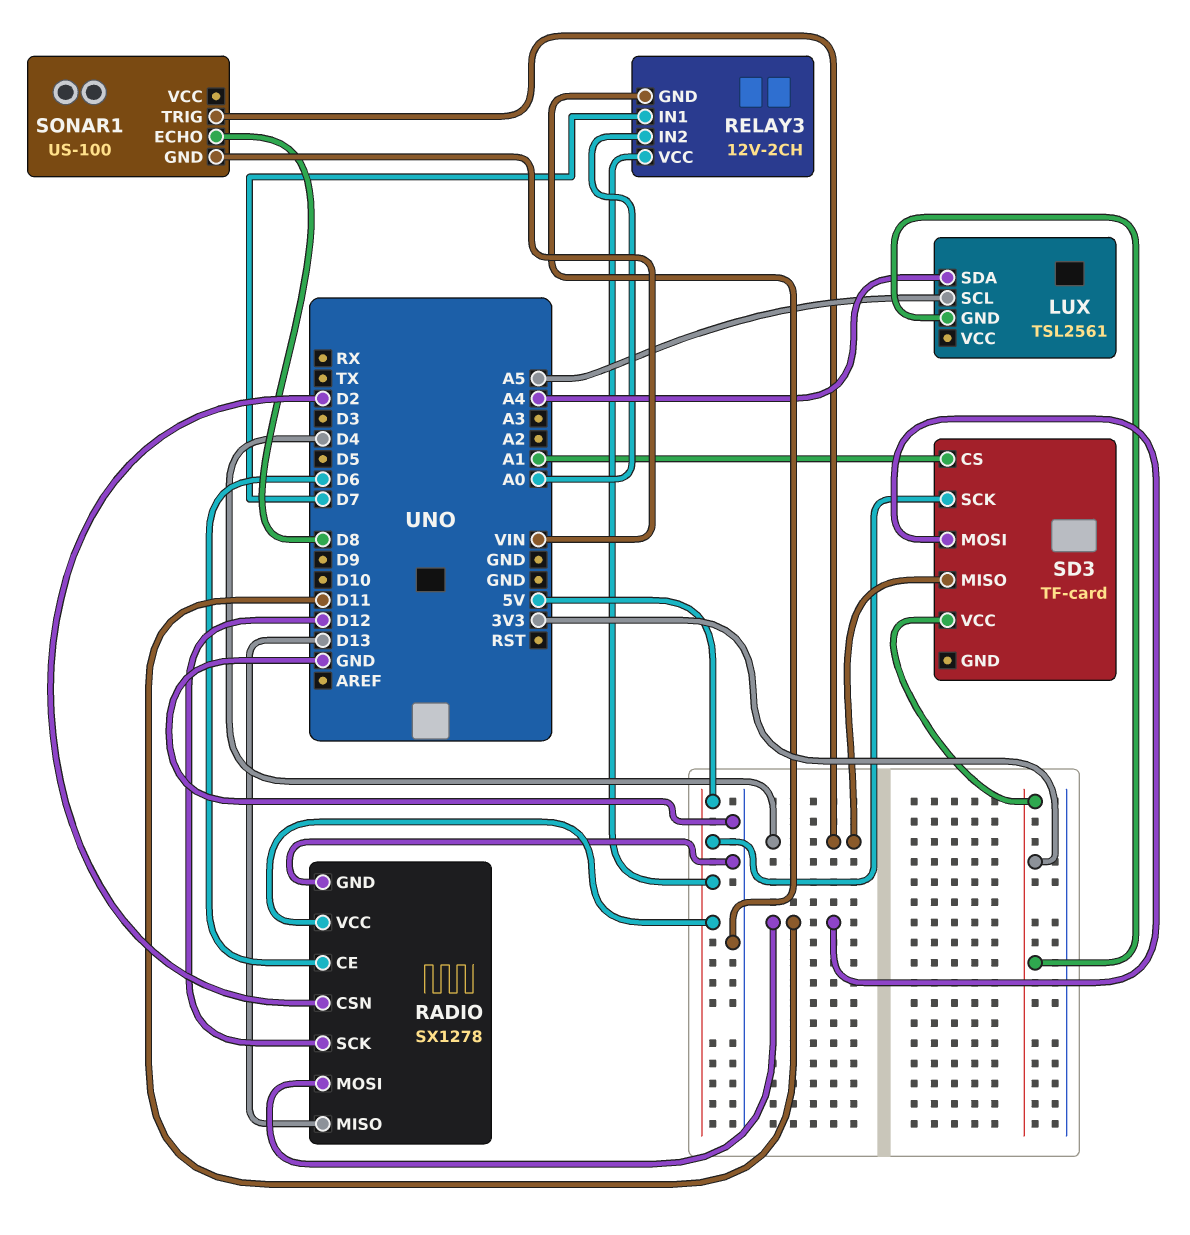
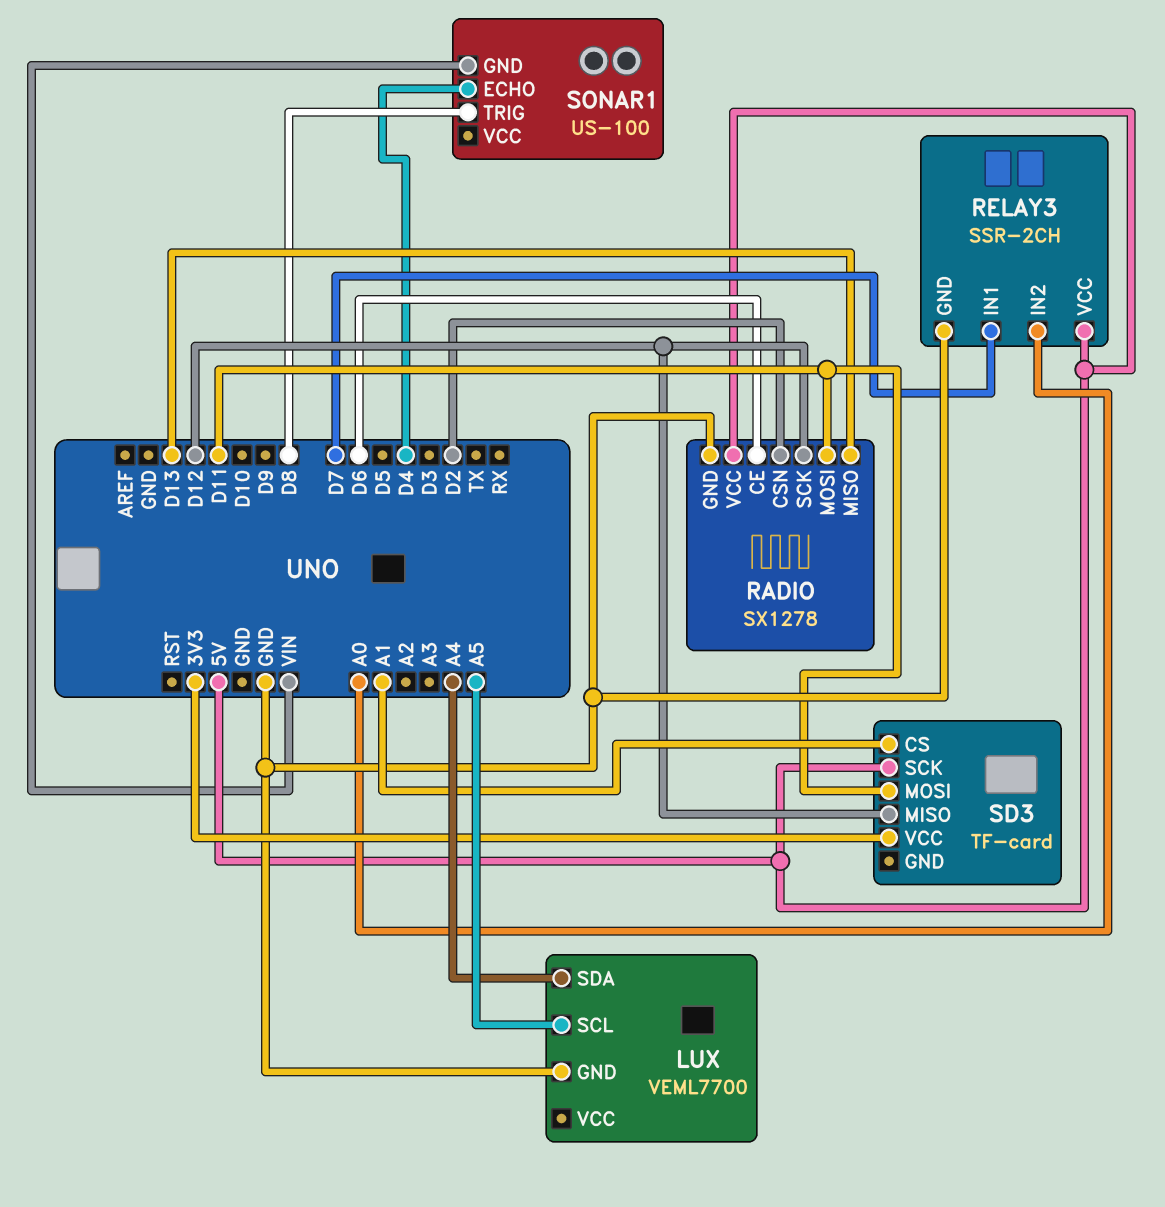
LUX: TSL2561 -> VEML7700
LUX pin GND: 3V3 -> GND
RELAY3: 12V-2CH -> SSR-2CH
SD3 pin MISO: D4 -> D12
SONAR1 pin ECHO: D8 -> D4
SONAR1 pin TRIG: D4 -> D8

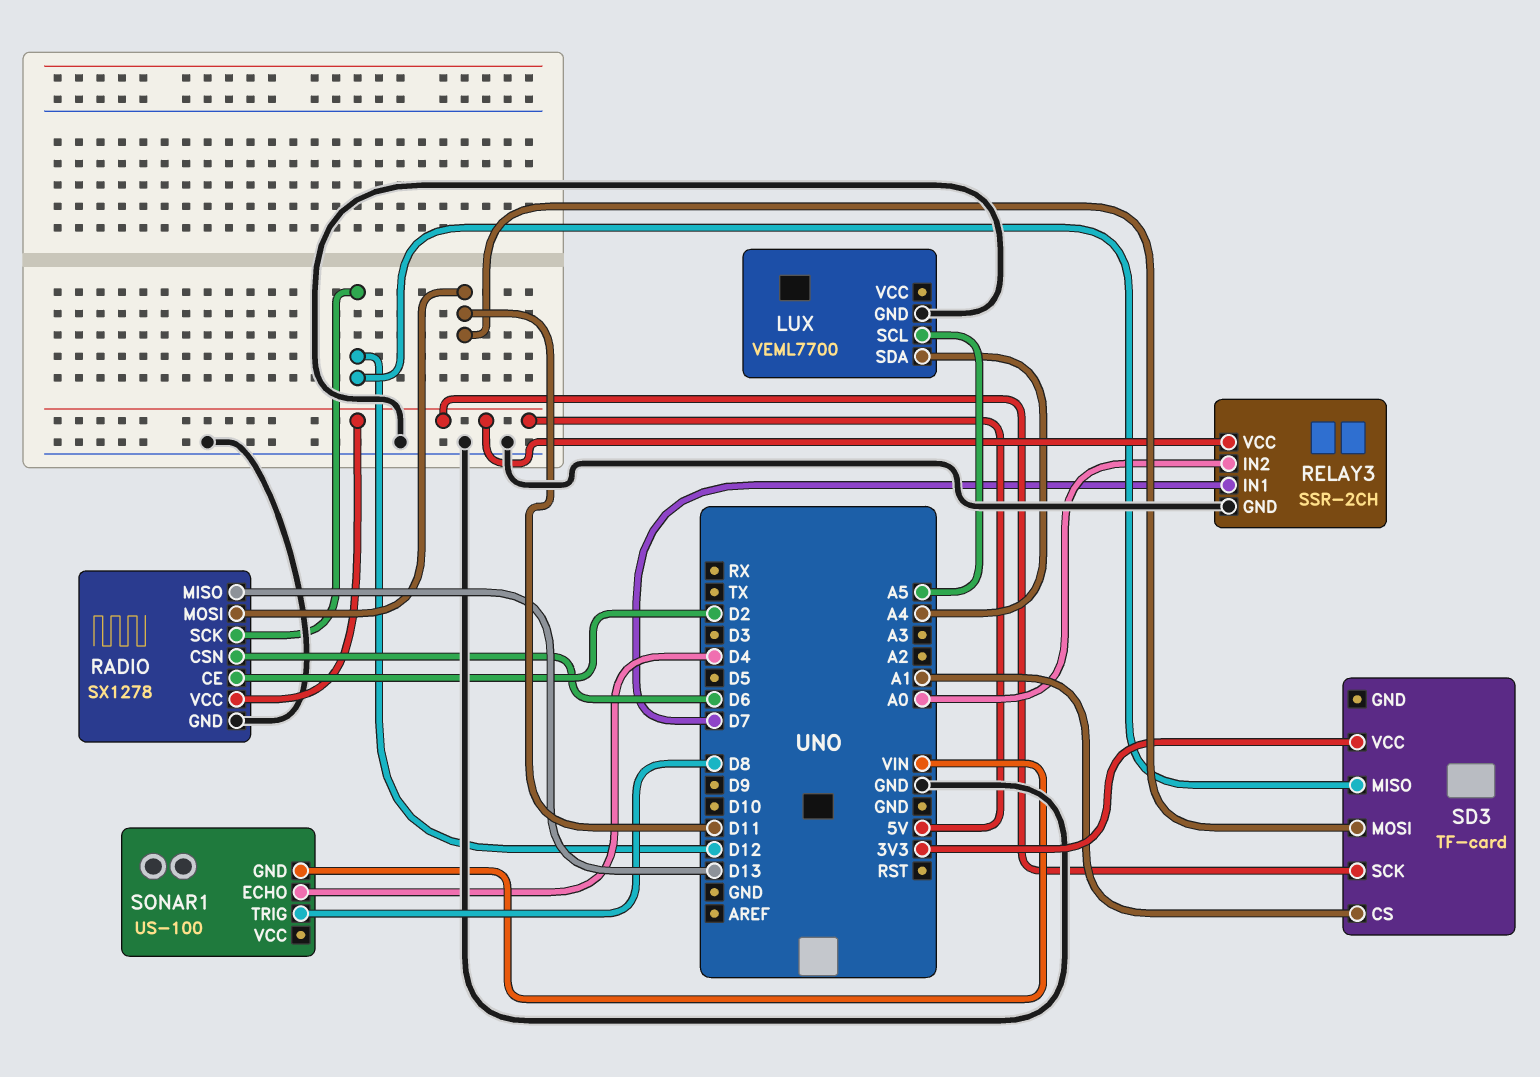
RADIO pin CE: D6 -> D2
RADIO pin CSN: D2 -> D6

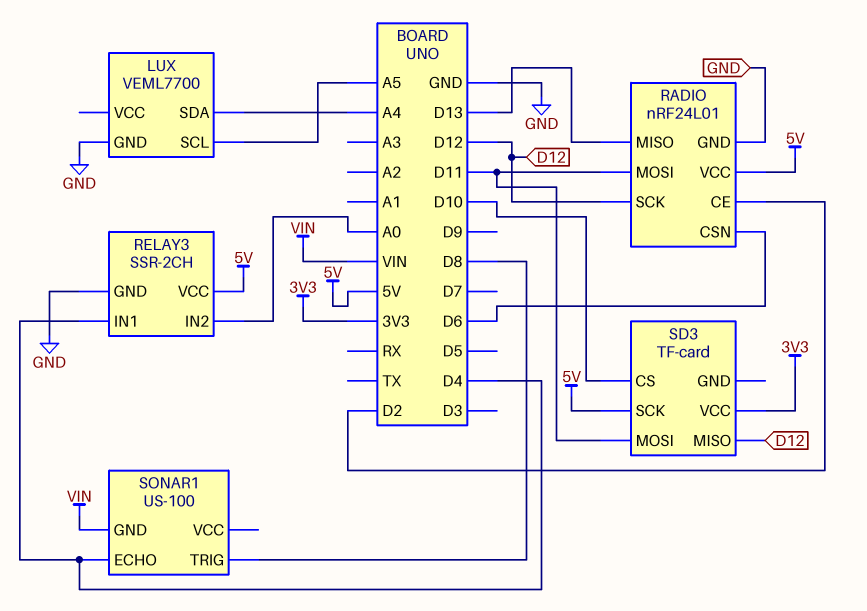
RADIO: SX1278 -> nRF24L01
RELAY3 pin IN1: D7 -> D4
SD3 pin CS: A1 -> D10

